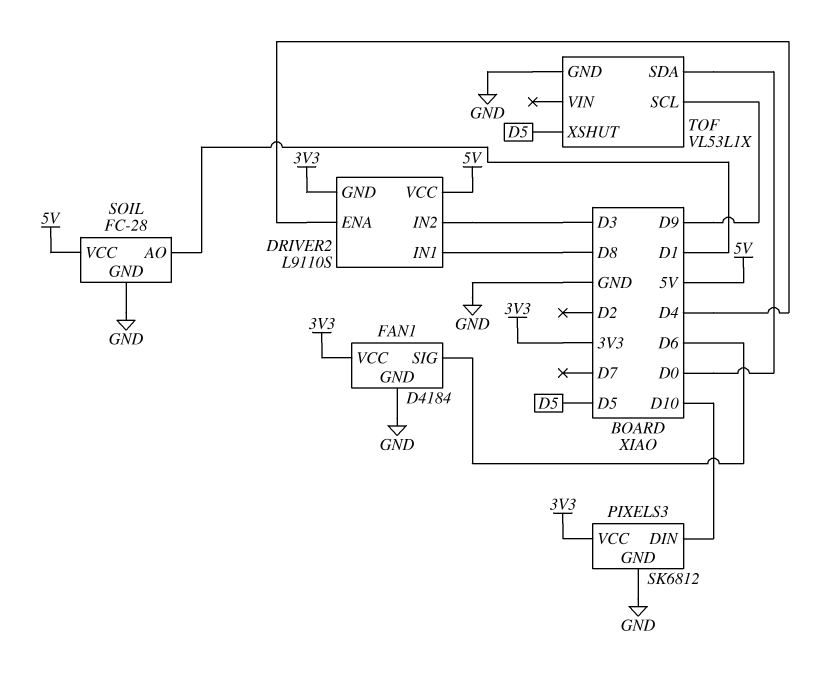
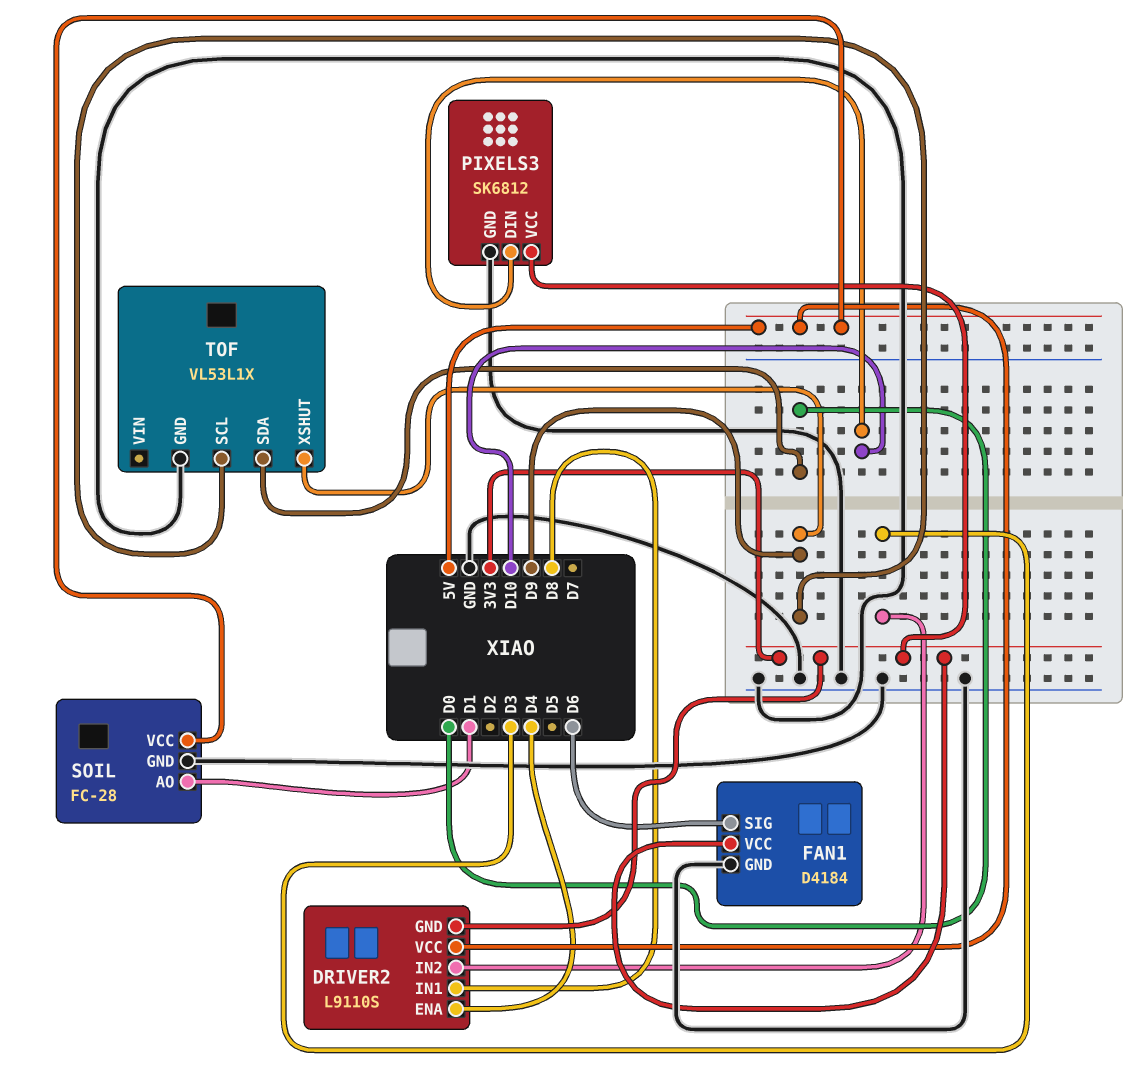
TOF pin XSHUT: D5 -> D9

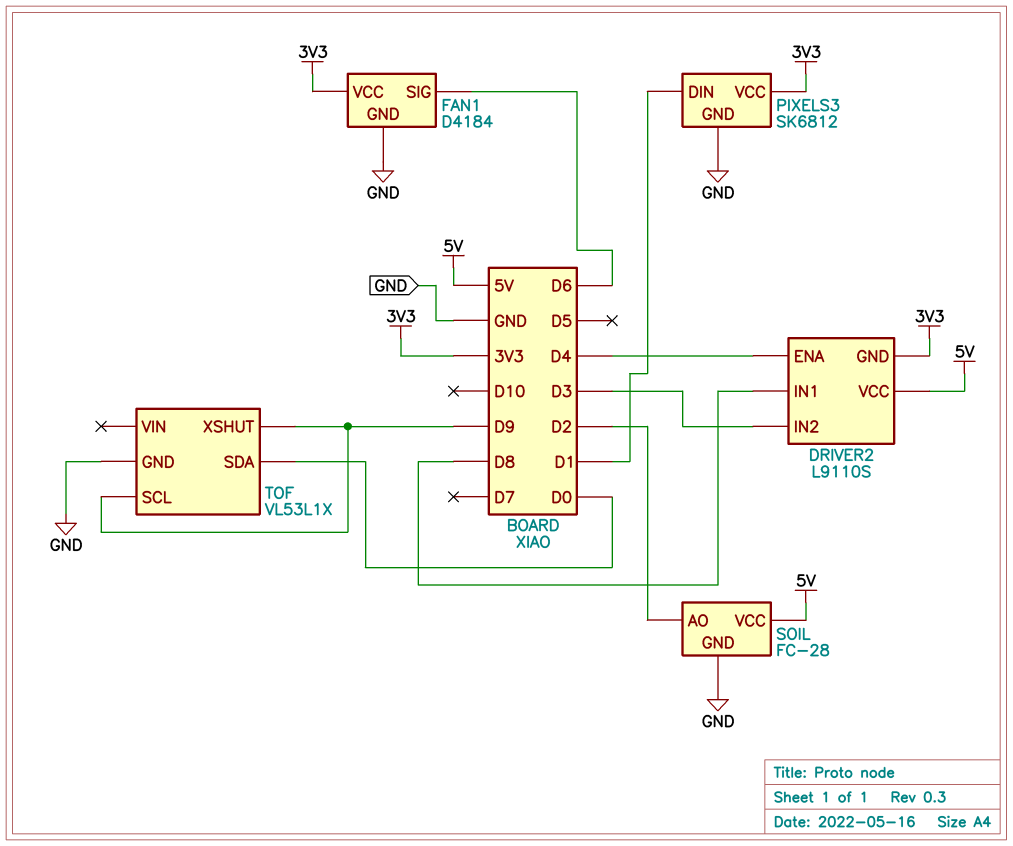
PIXELS3 pin DIN: D10 -> D1
SOIL pin AO: D1 -> D2

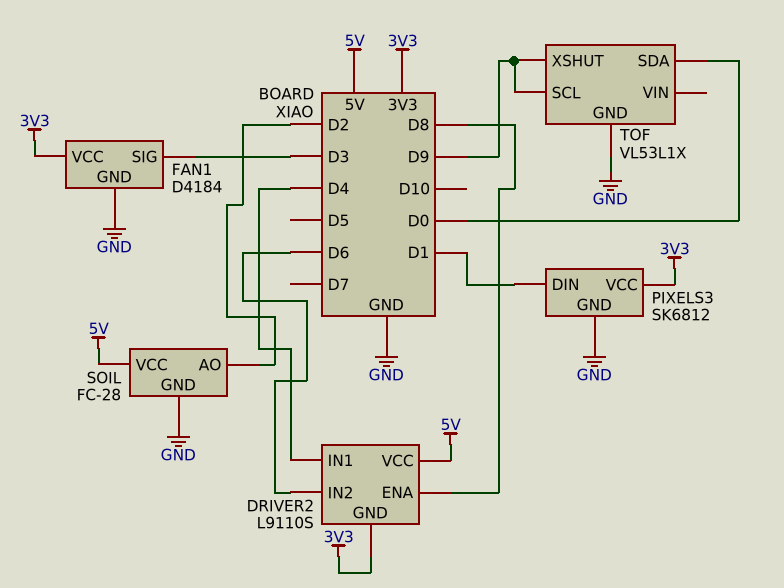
DRIVER2 pin ENA: D4 -> D8
DRIVER2 pin IN1: D8 -> D4
DRIVER2 pin IN2: D3 -> D6
FAN1 pin SIG: D6 -> D3

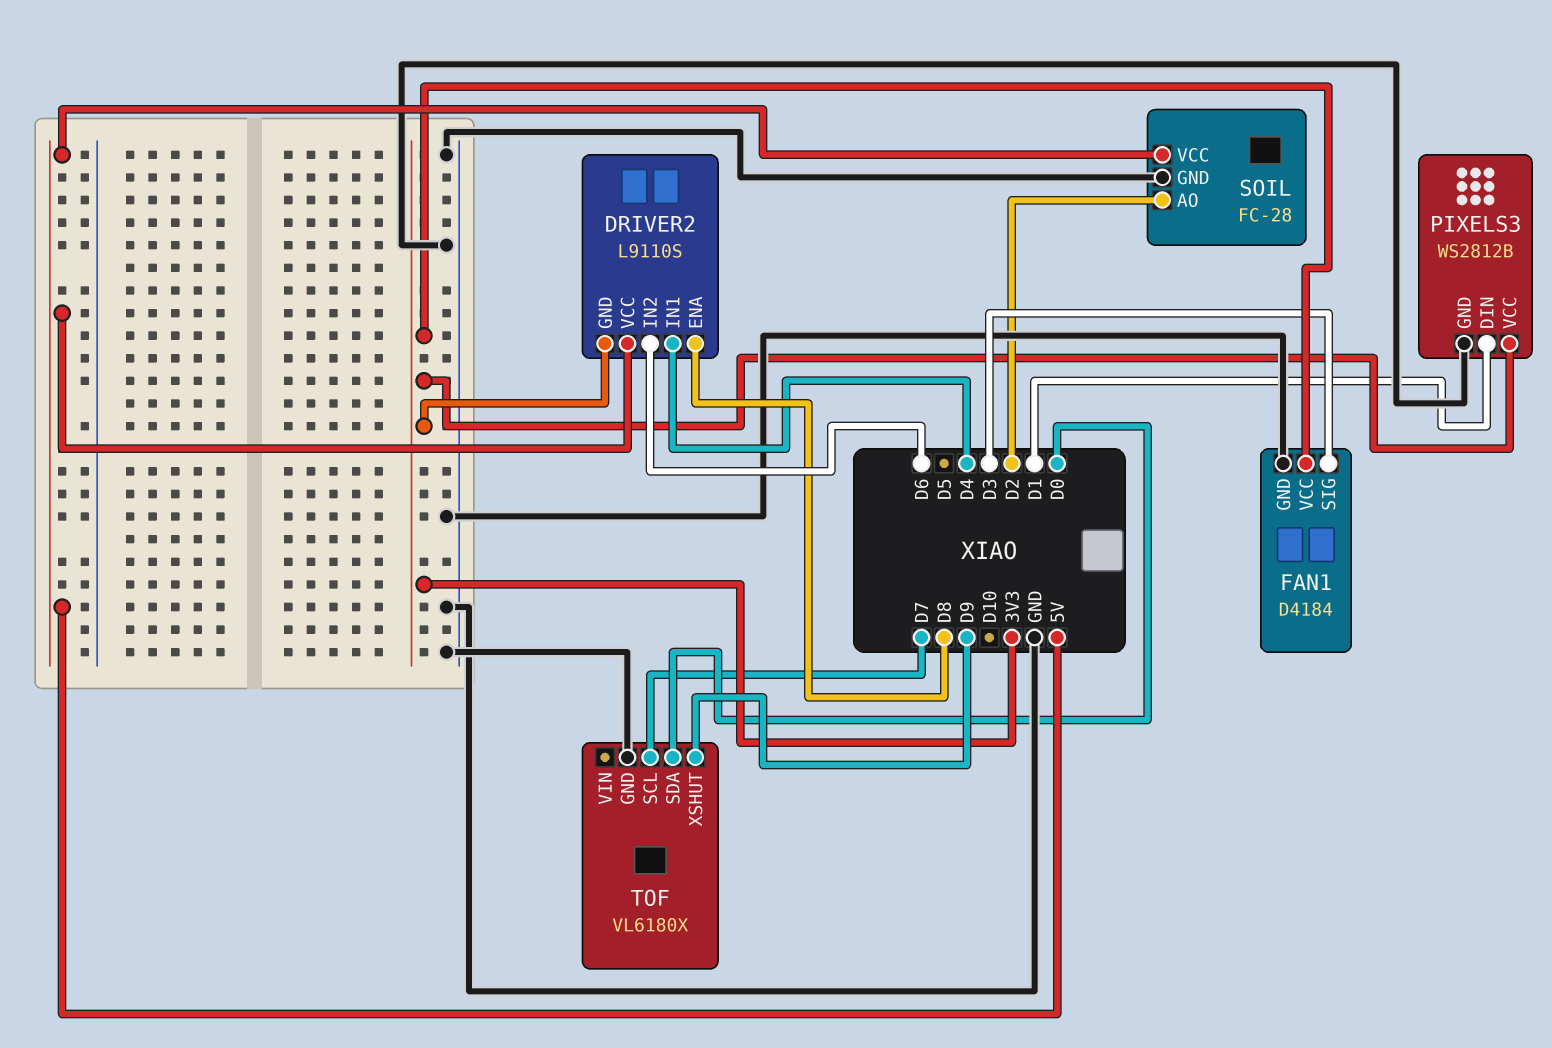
PIXELS3: SK6812 -> WS2812B
TOF: VL53L1X -> VL6180X
TOF pin SCL: D9 -> D7

